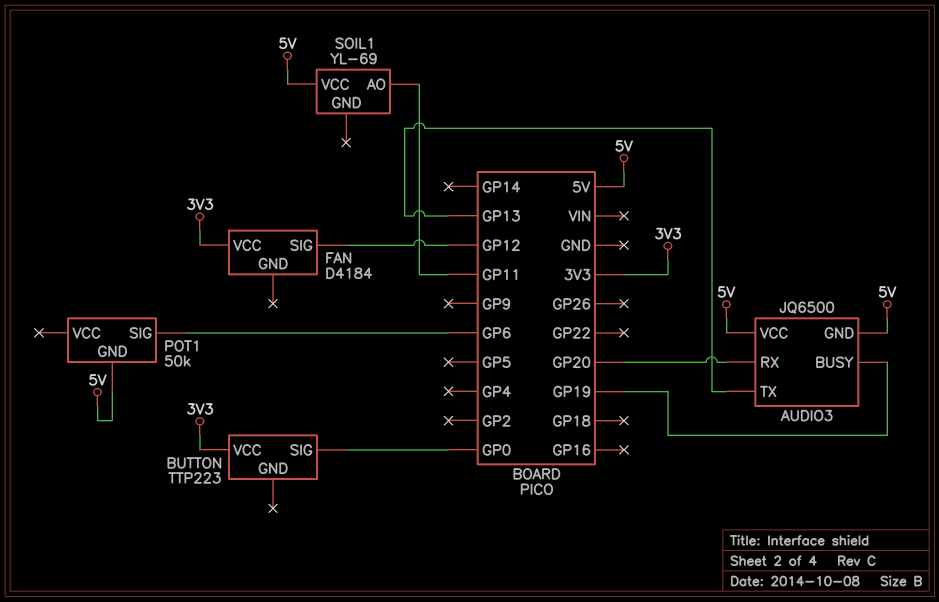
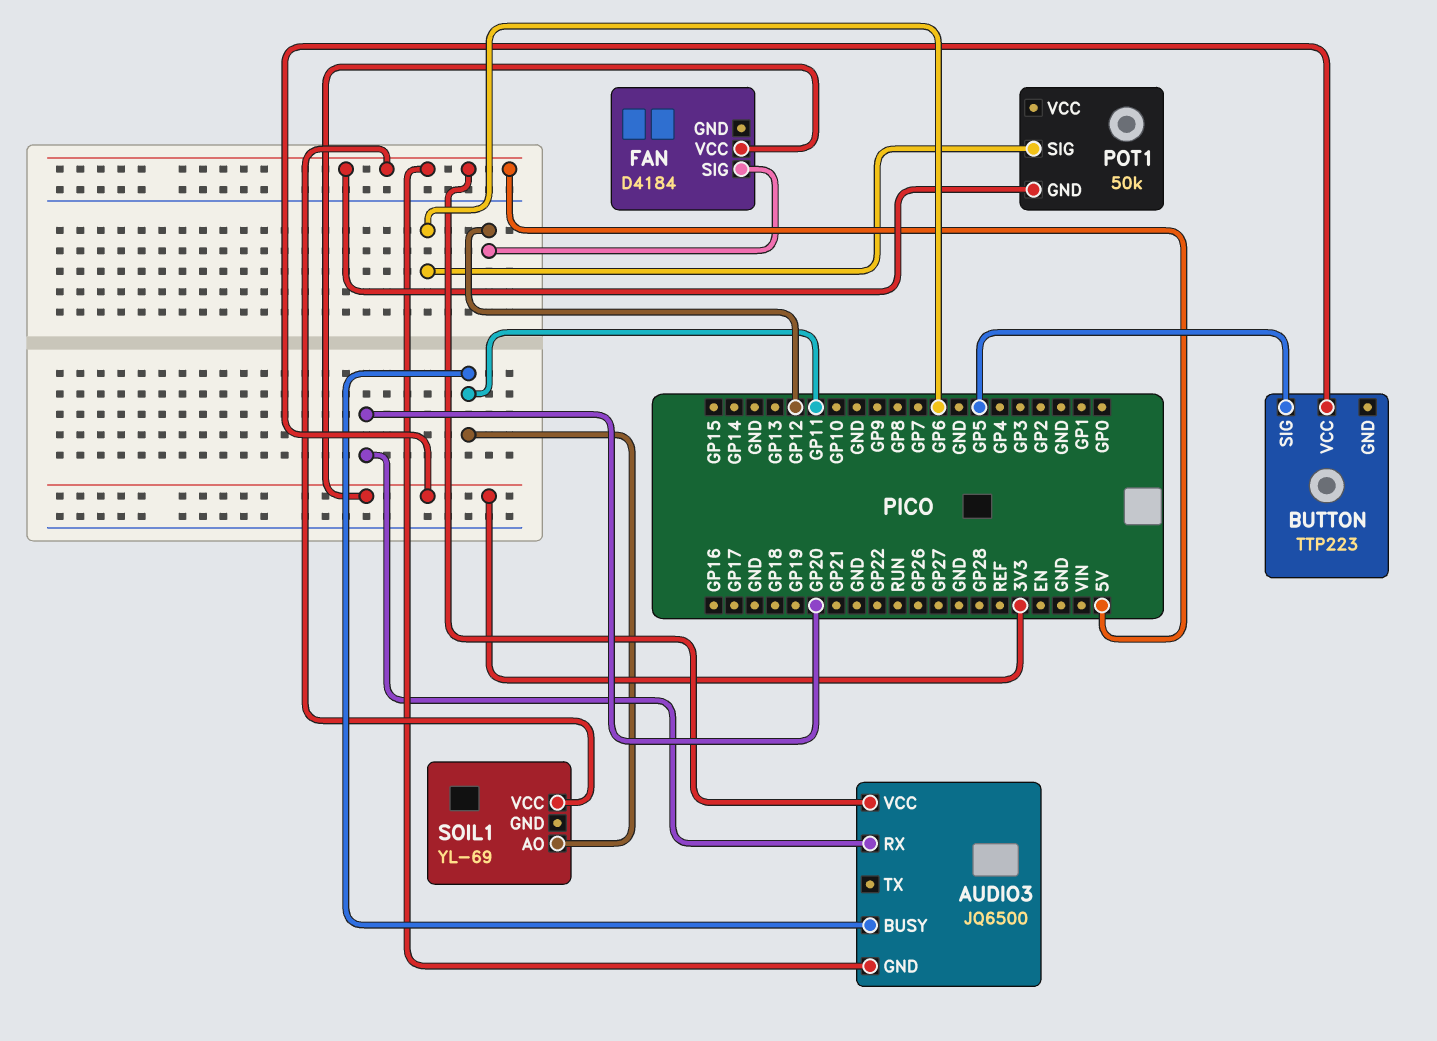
AUDIO3 pin BUSY: GP19 -> GP11
AUDIO3 pin TX: GP13 -> none
BUTTON pin SIG: GP0 -> GP5

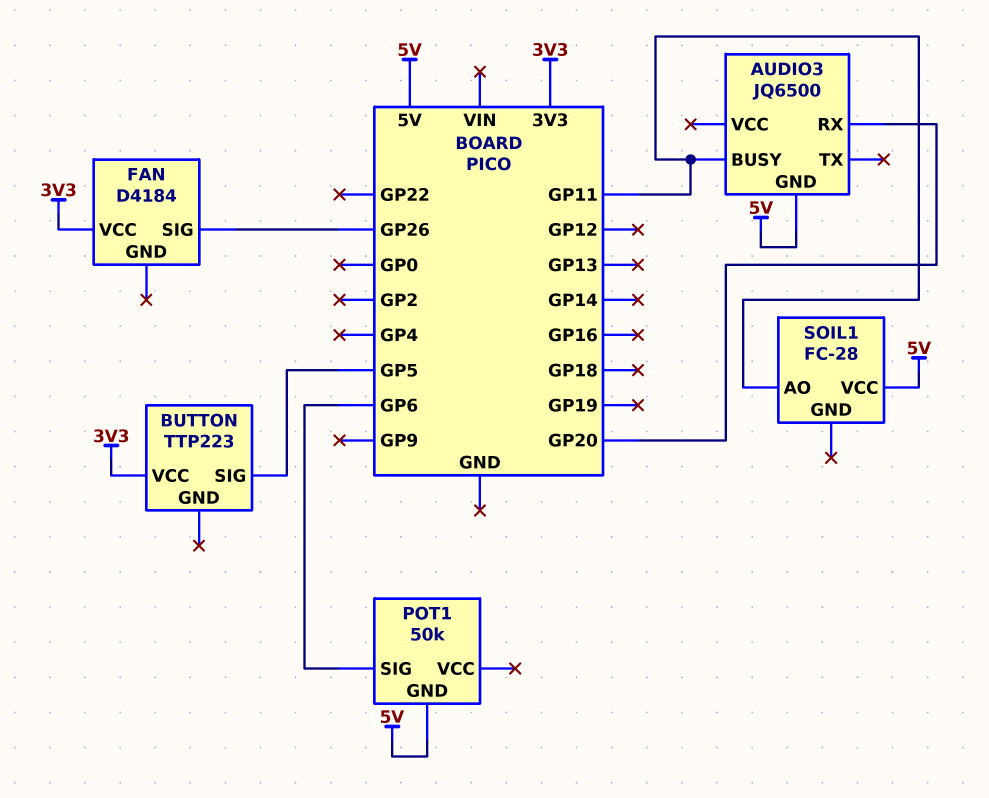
AUDIO3 pin VCC: 5V -> none
FAN pin SIG: GP12 -> GP26
SOIL1: YL-69 -> FC-28

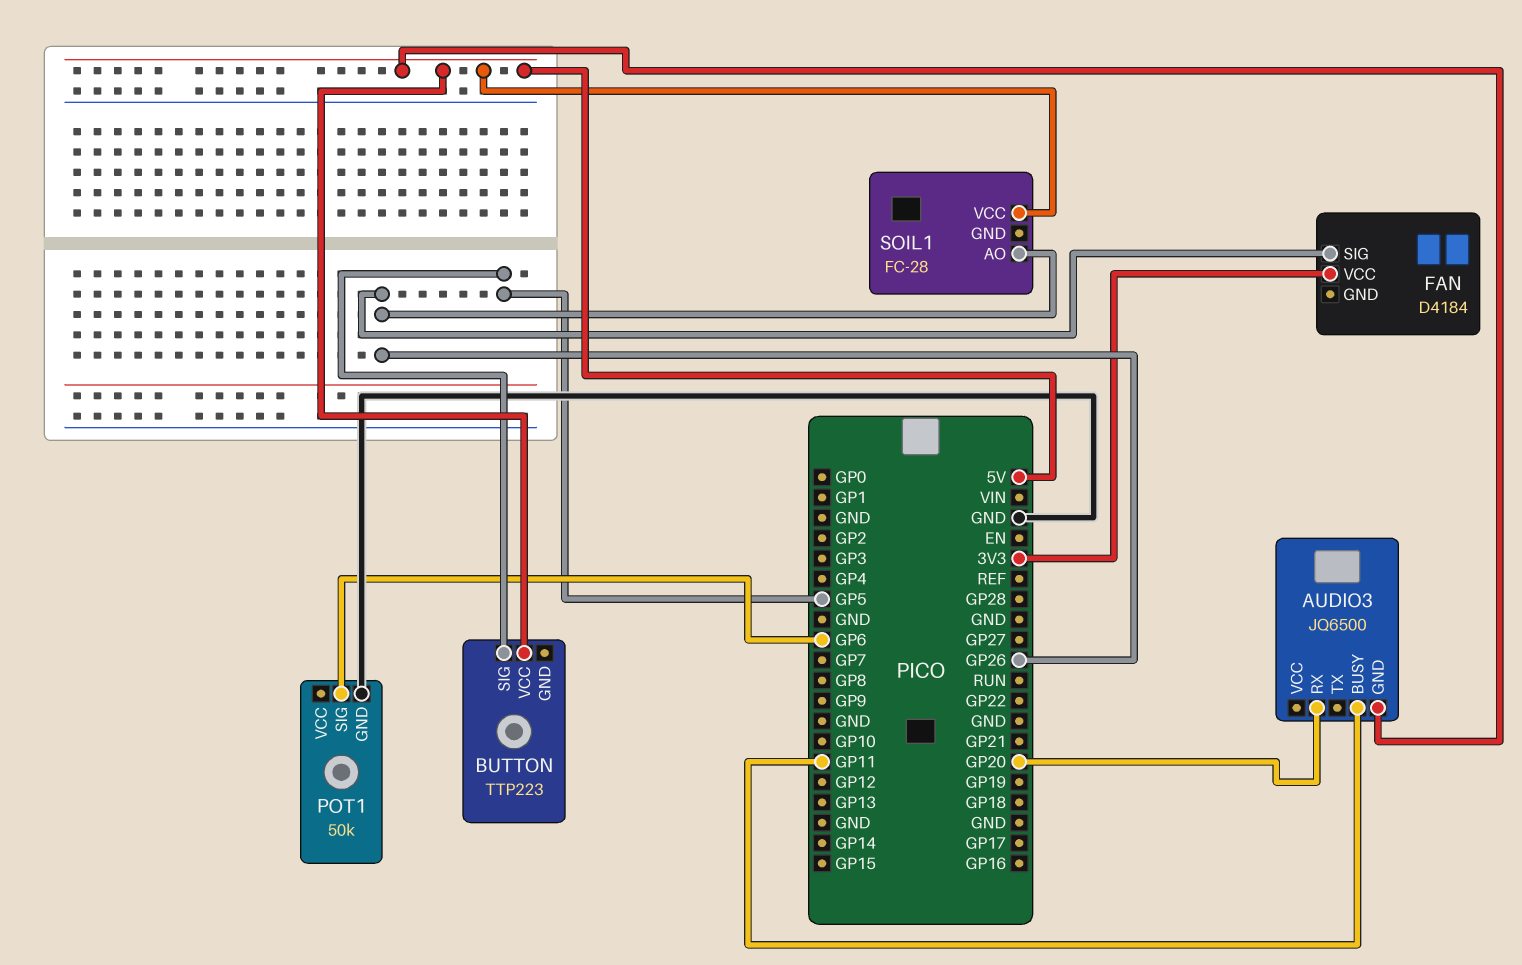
BUTTON pin VCC: 3V3 -> 5V
POT1 pin GND: 5V -> GND
SOIL1 pin AO: GP11 -> GP26

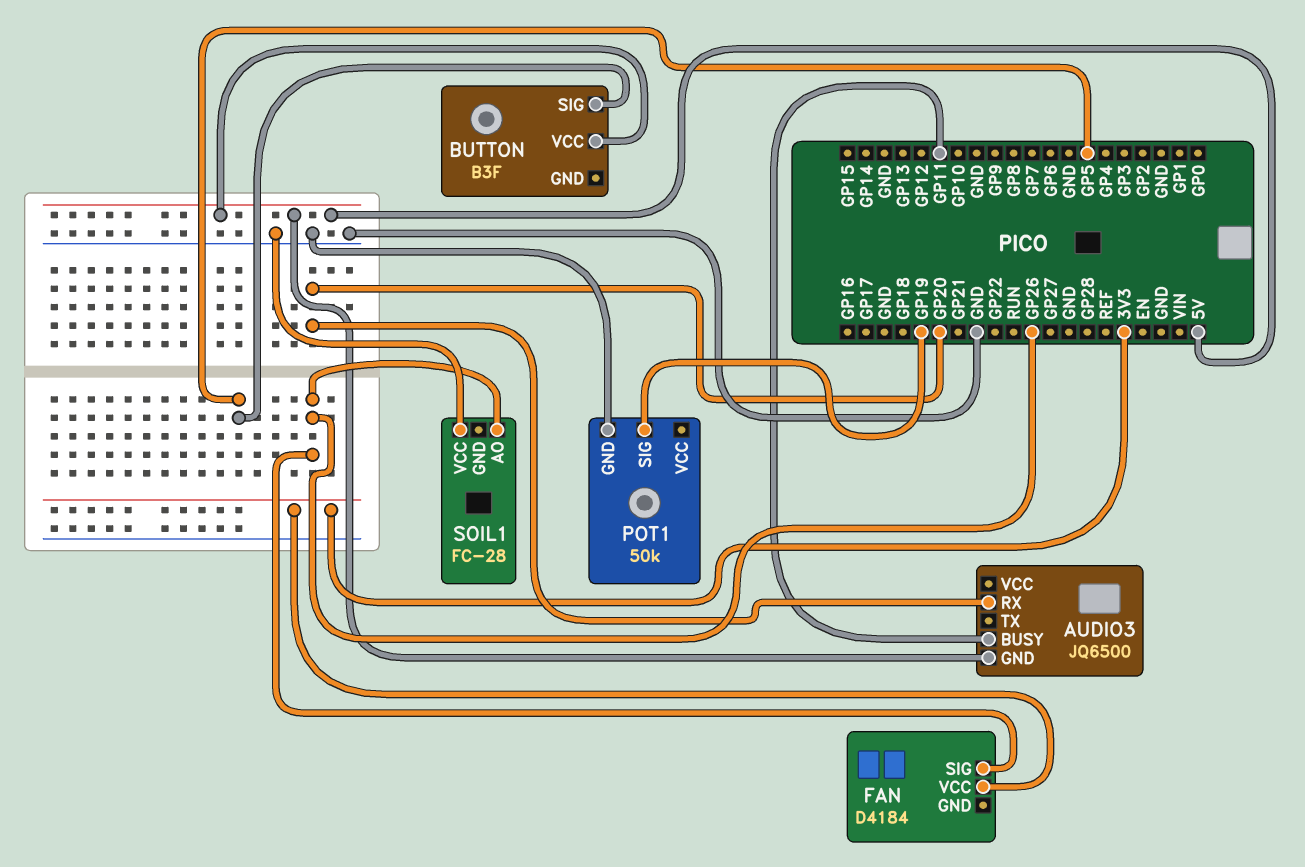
BUTTON: TTP223 -> B3F
POT1 pin SIG: GP6 -> GP19
SOIL1 pin VCC: 5V -> GND

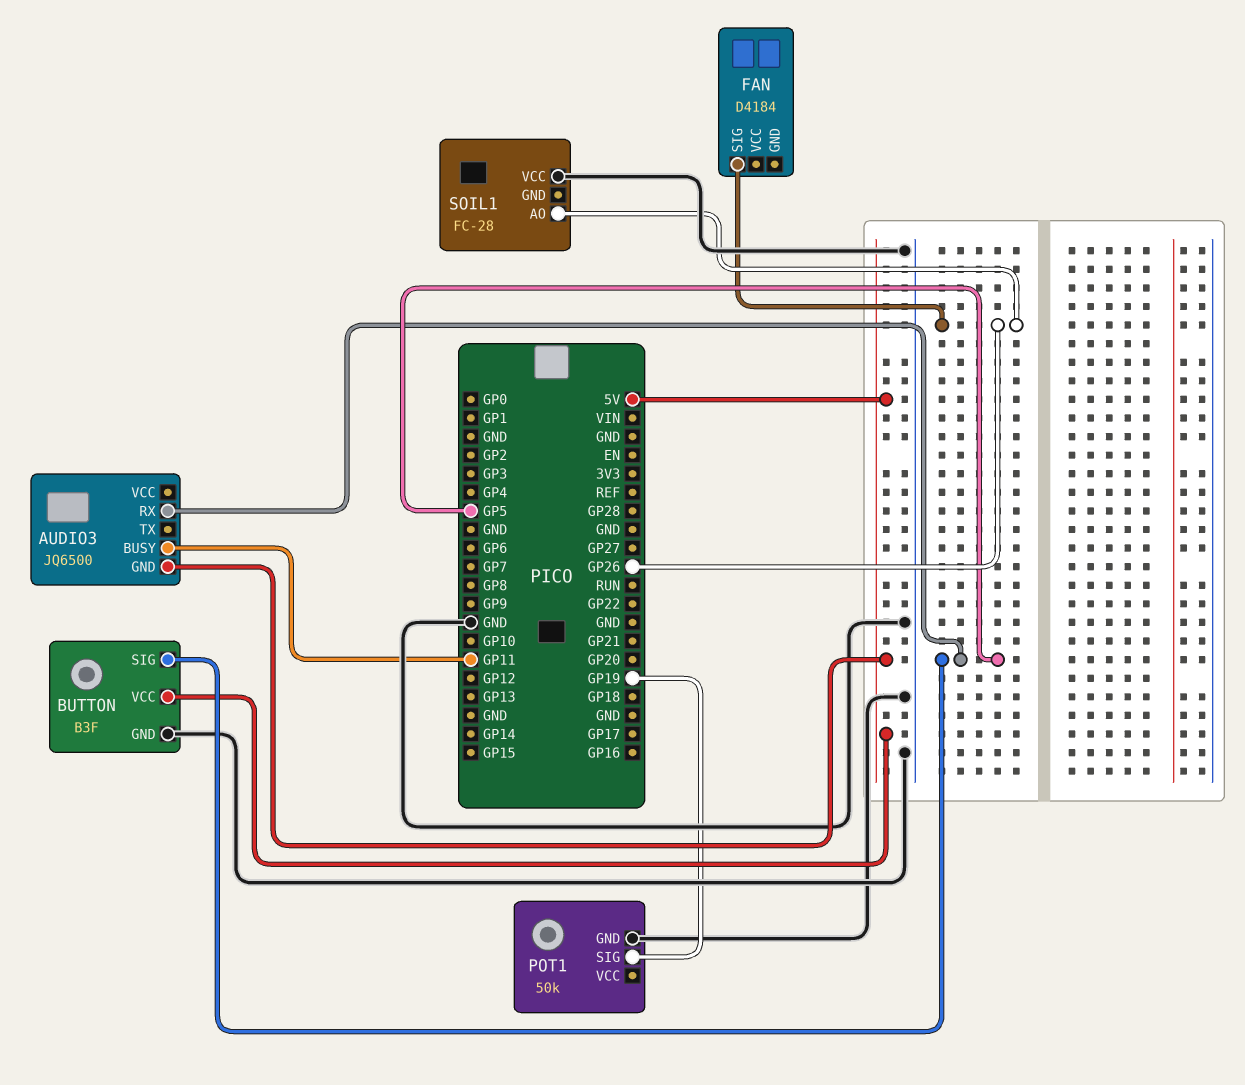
AUDIO3 pin RX: GP20 -> GP5
BUTTON pin GND: none -> GND
FAN pin VCC: 3V3 -> none

